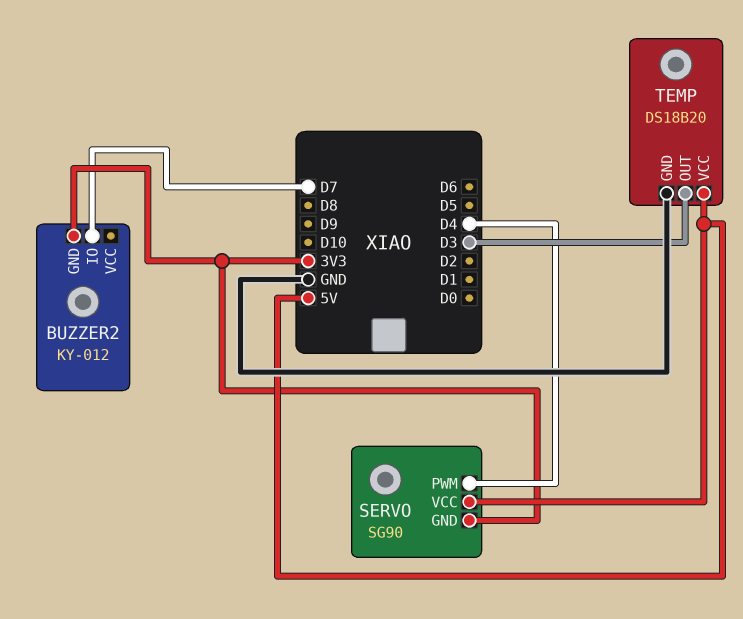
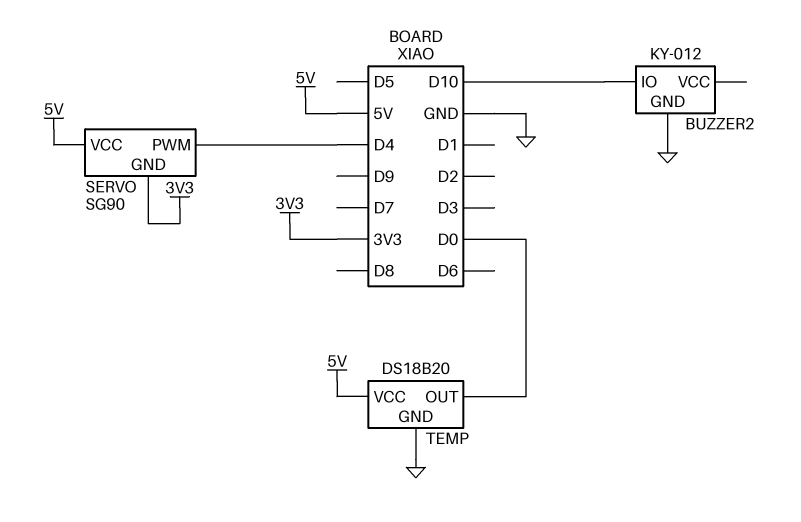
BUZZER2 pin GND: 3V3 -> GND
BUZZER2 pin IO: D7 -> D10
TEMP pin OUT: D3 -> D0

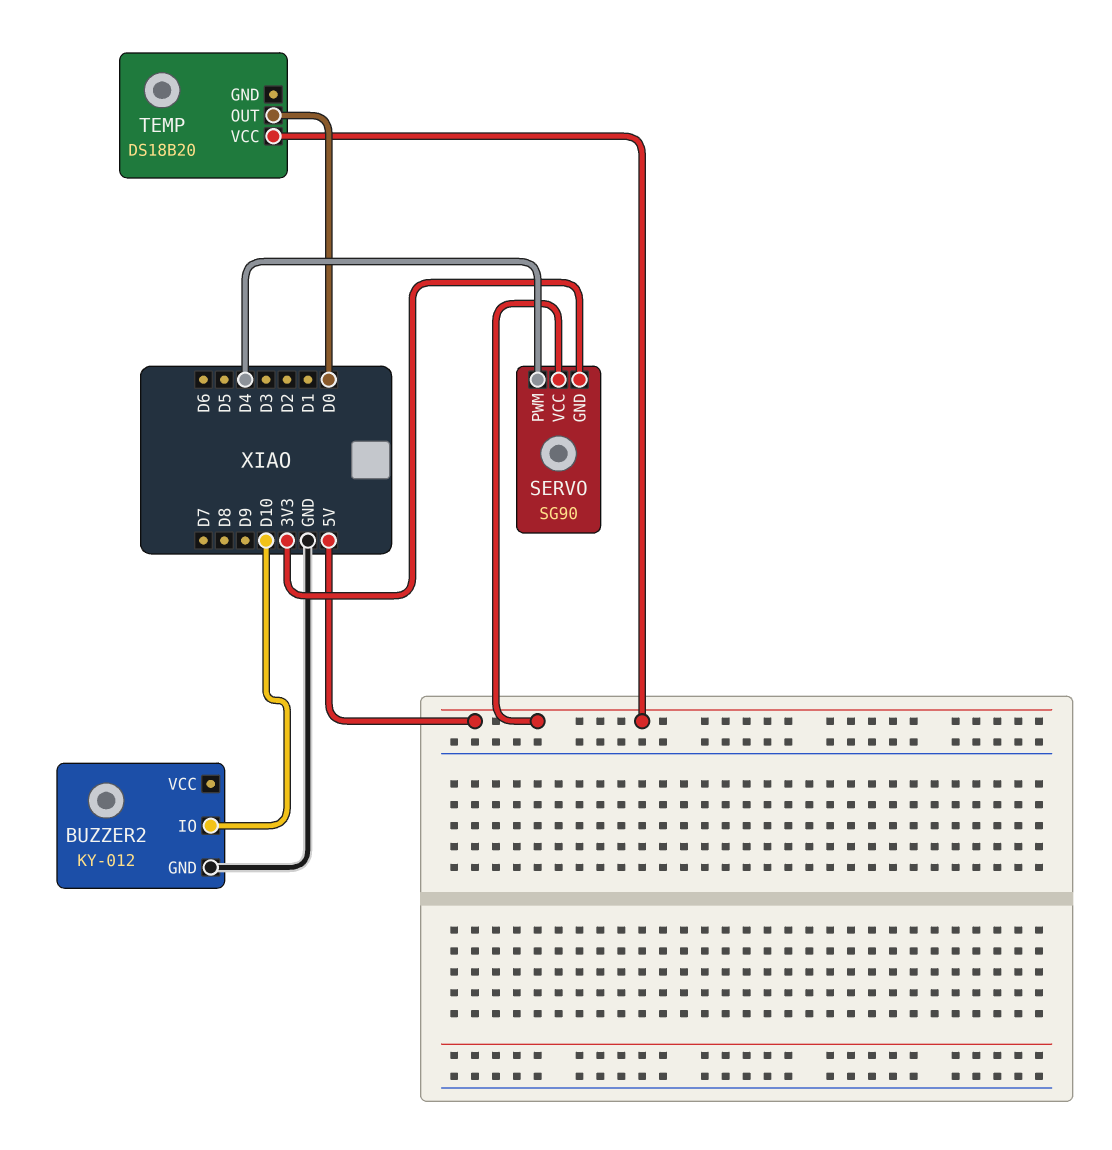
TEMP pin GND: GND -> none

